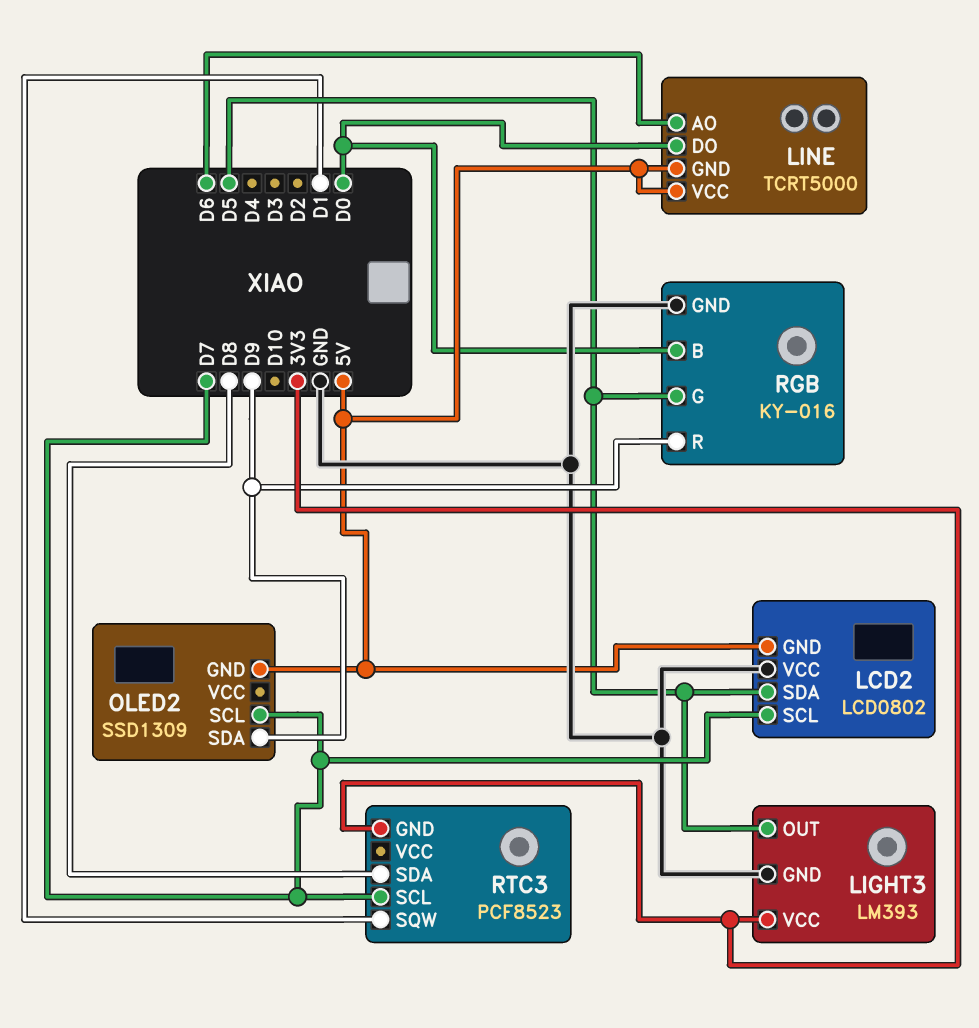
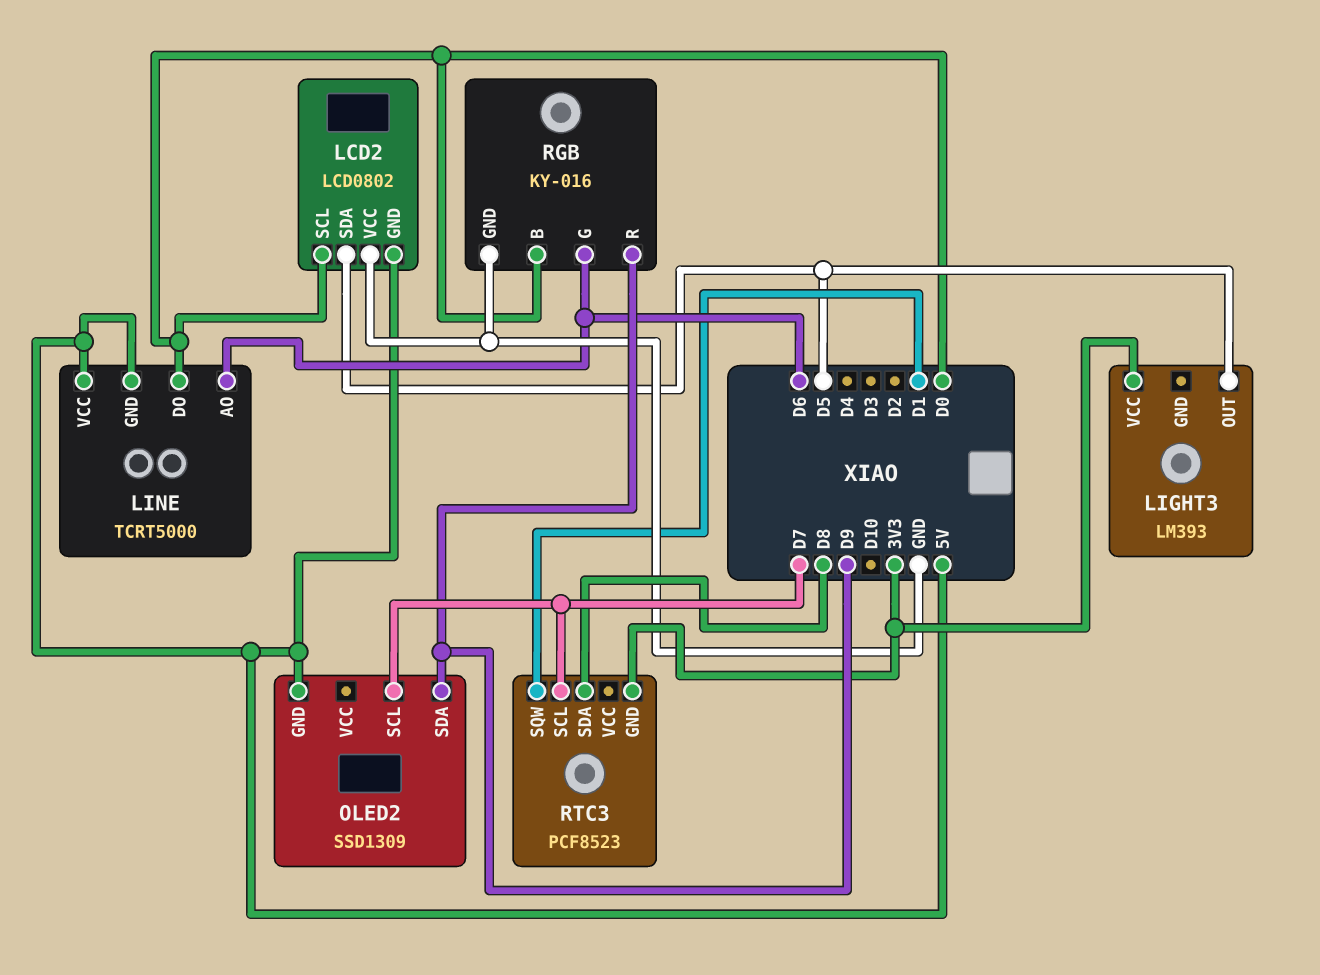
LCD2 pin SCL: D7 -> D0
LIGHT3 pin GND: GND -> none
RGB pin G: D5 -> D6

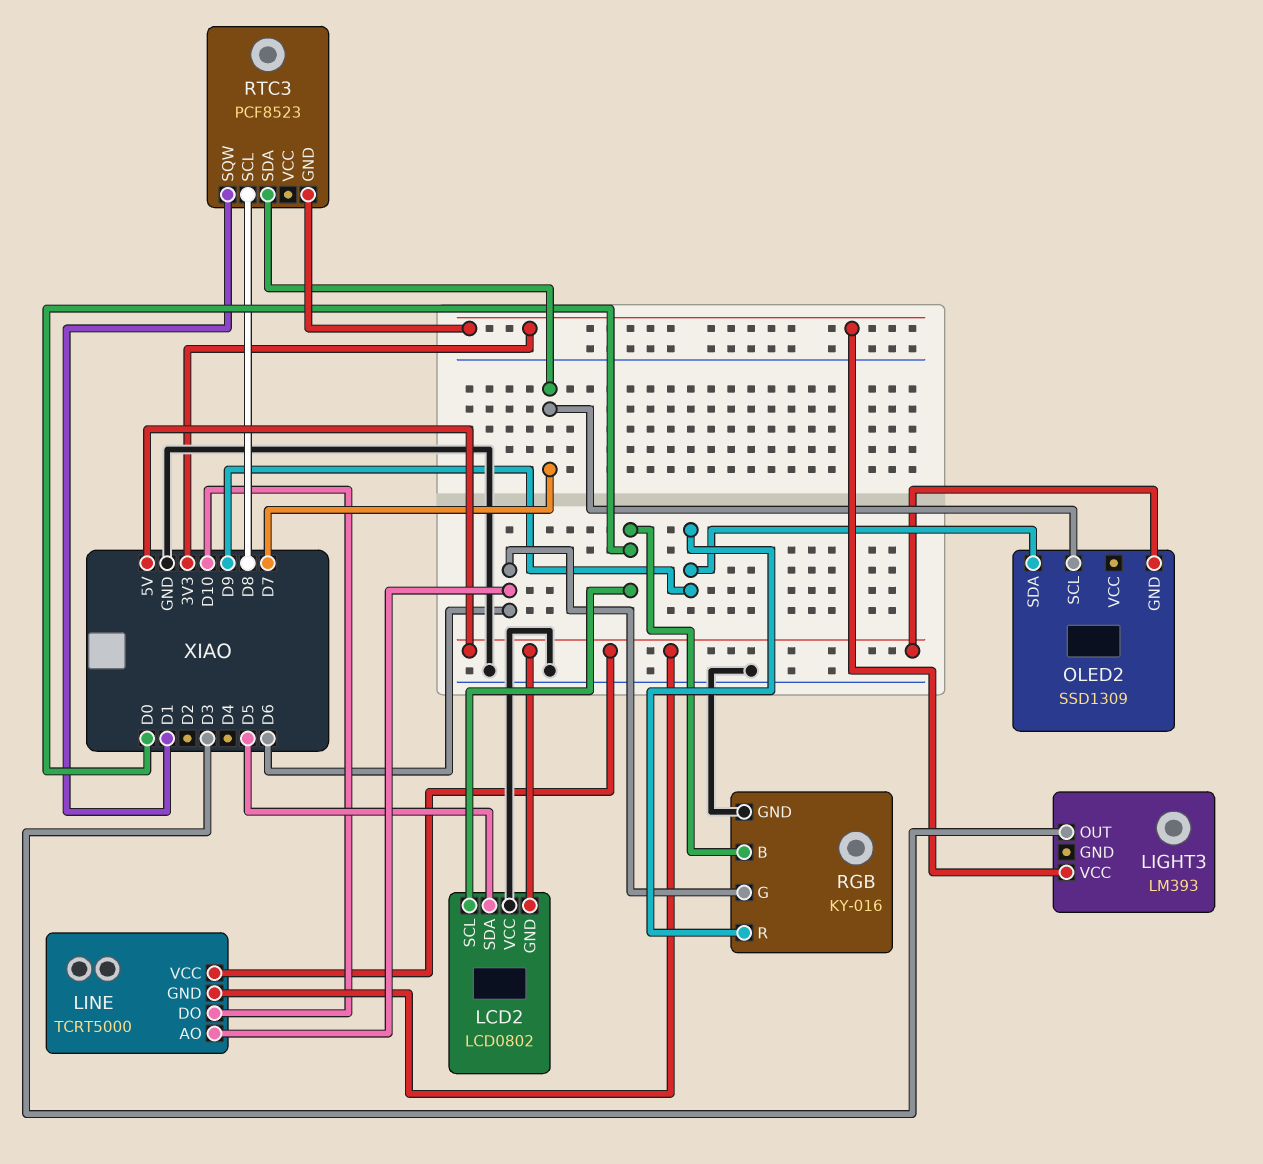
LIGHT3 pin OUT: D5 -> D3
LINE pin DO: D0 -> D10
RTC3 pin SCL: D7 -> D8
RTC3 pin SDA: D8 -> D7

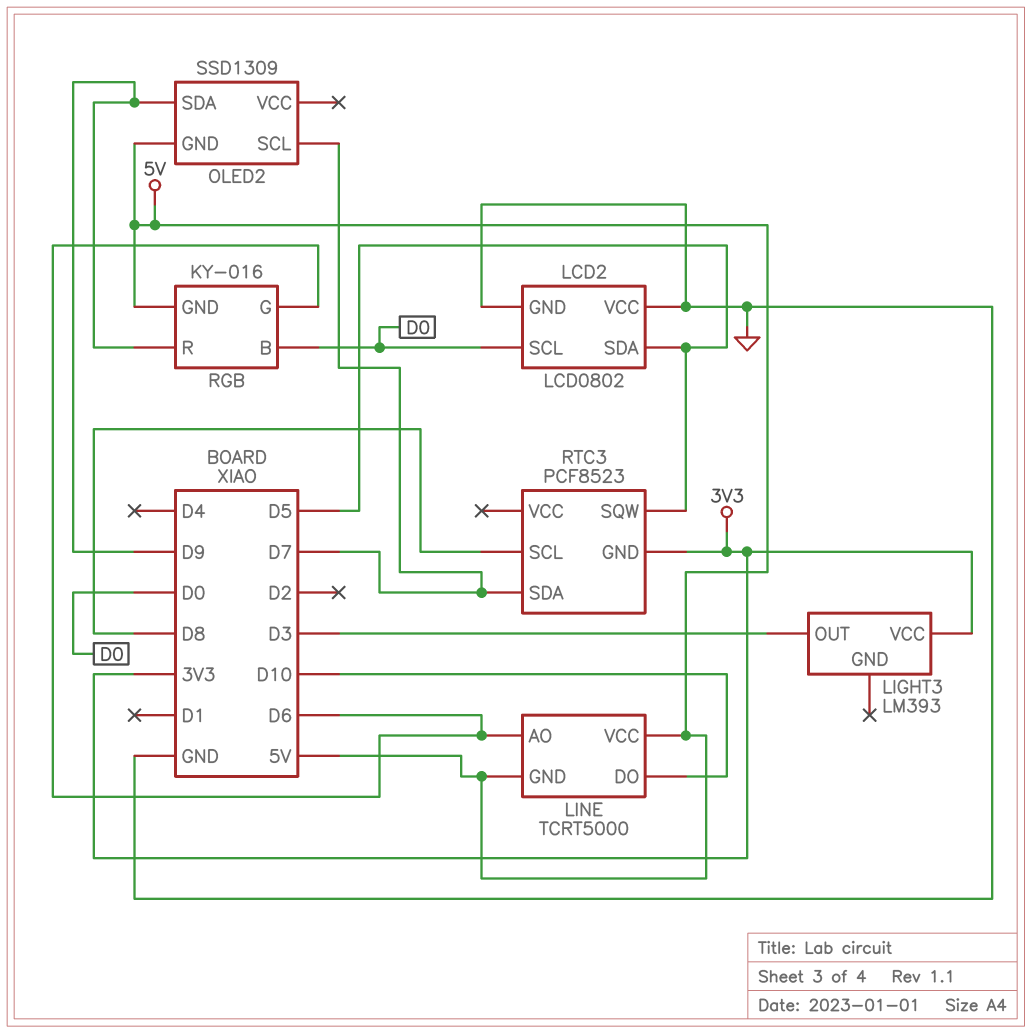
LCD2 pin GND: 5V -> GND
RGB pin GND: GND -> 5V
RTC3 pin SQW: D1 -> D5

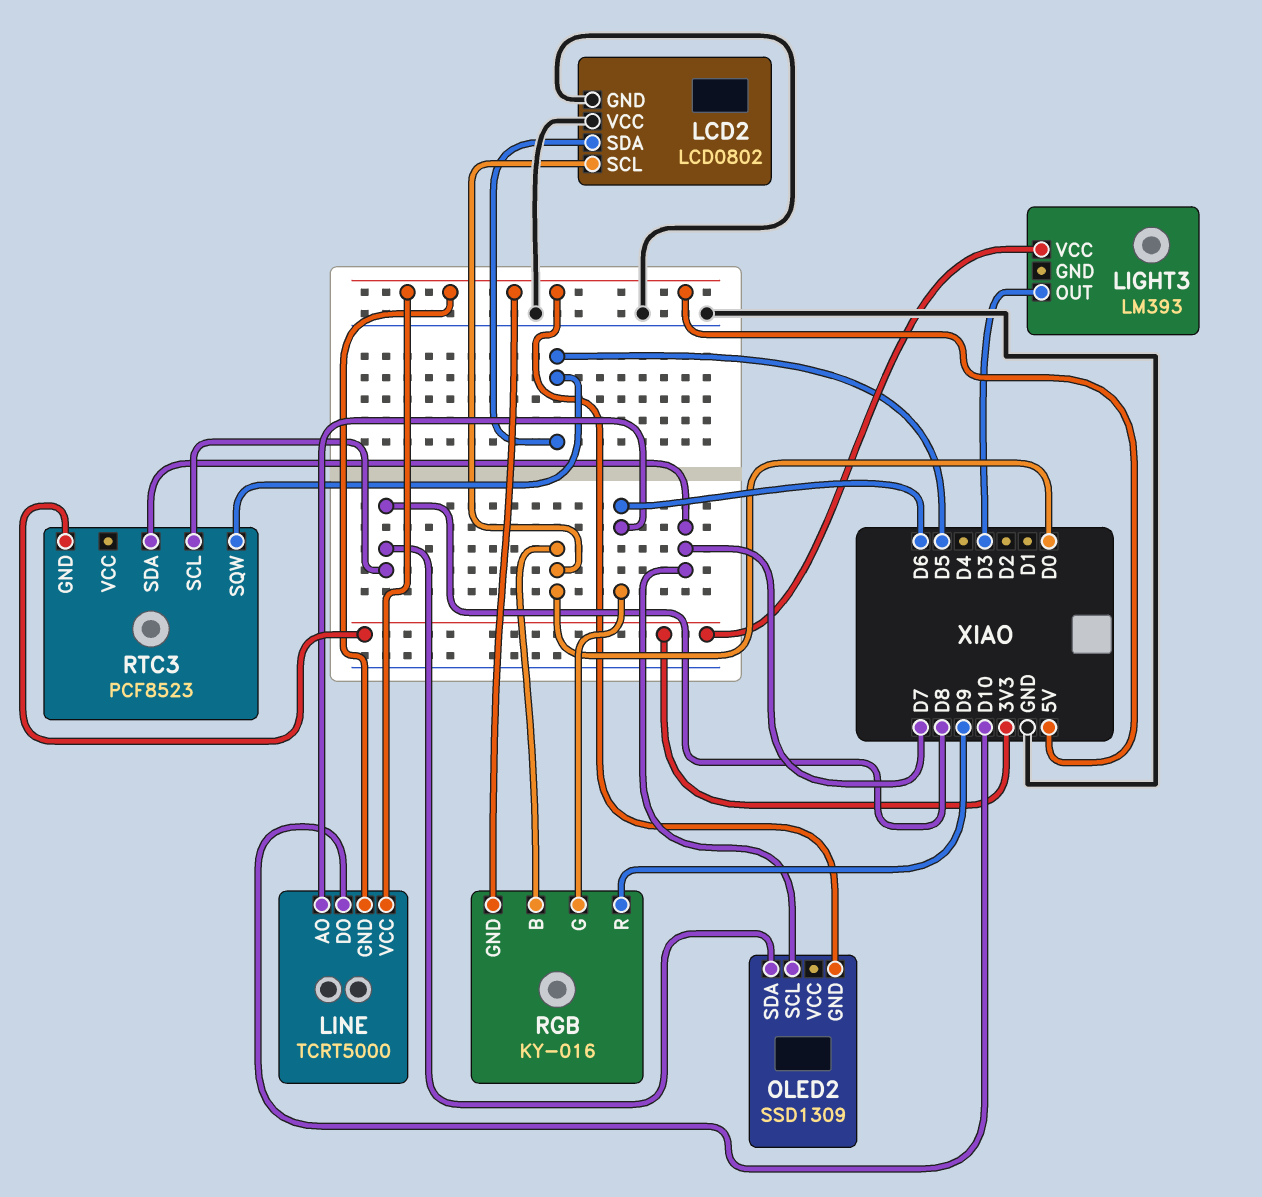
OLED2 pin SDA: D9 -> D8

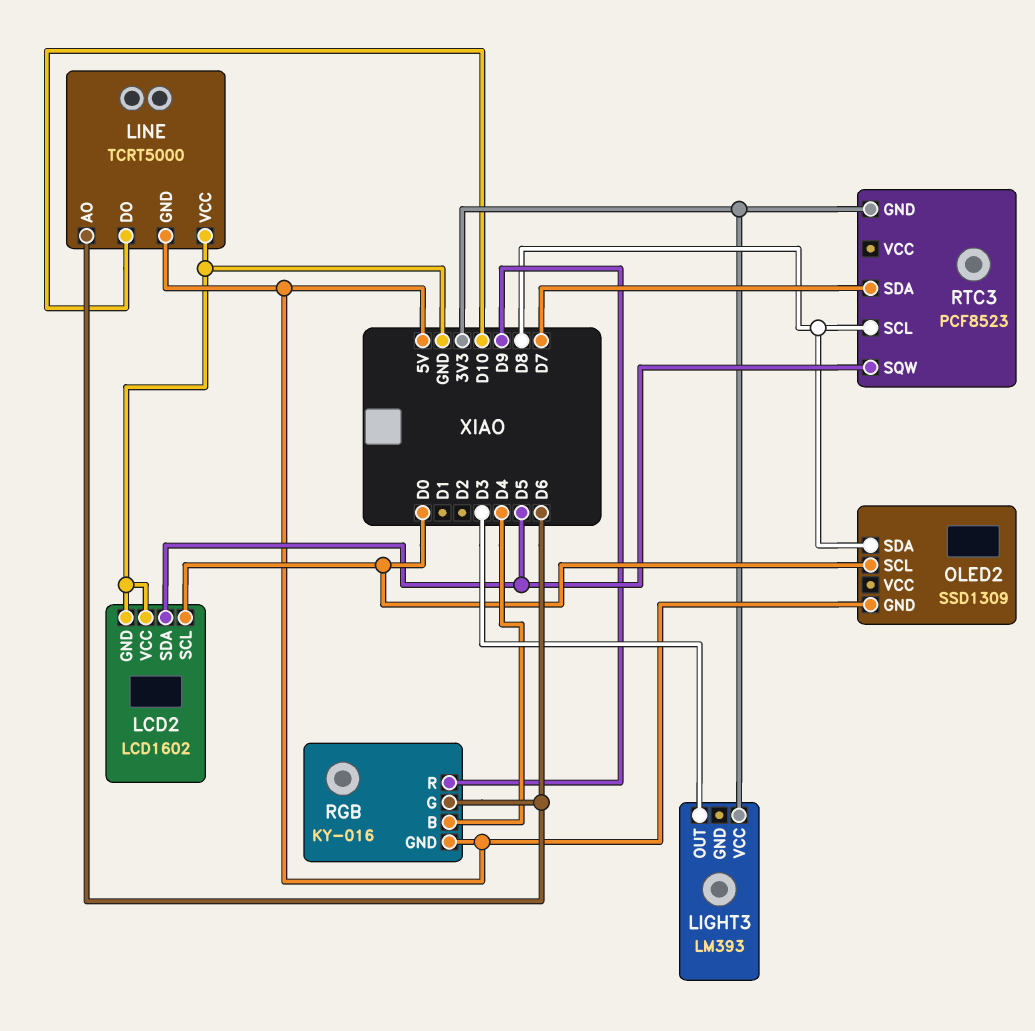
LCD2: LCD0802 -> LCD1602
LINE pin VCC: 5V -> GND
OLED2 pin SCL: D7 -> D0
RGB pin B: D0 -> D4

